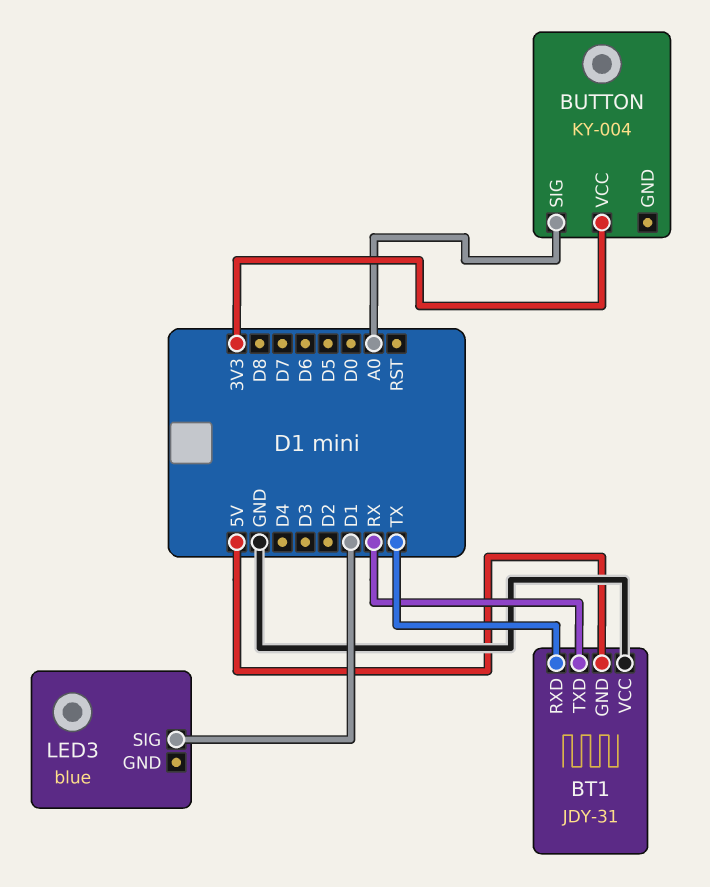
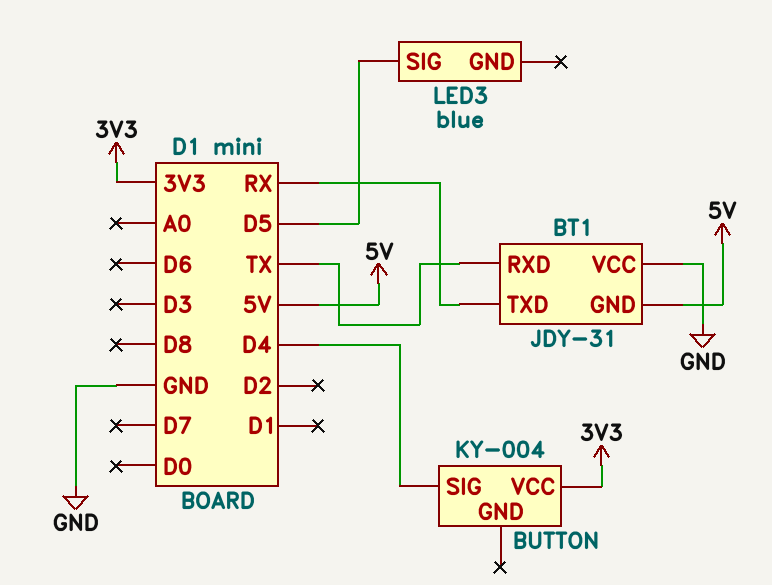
BUTTON pin SIG: A0 -> D4
LED3 pin SIG: D1 -> D5

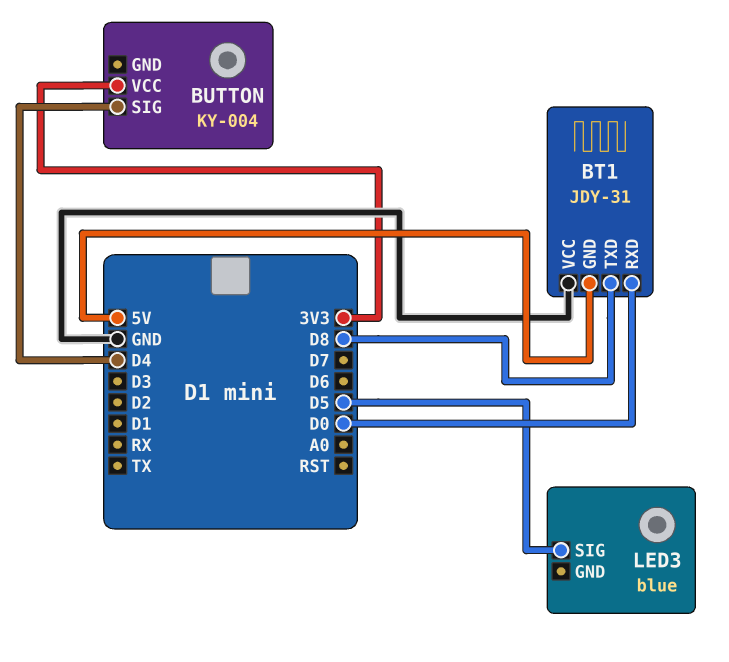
BT1 pin RXD: TX -> D0
BT1 pin TXD: RX -> D8

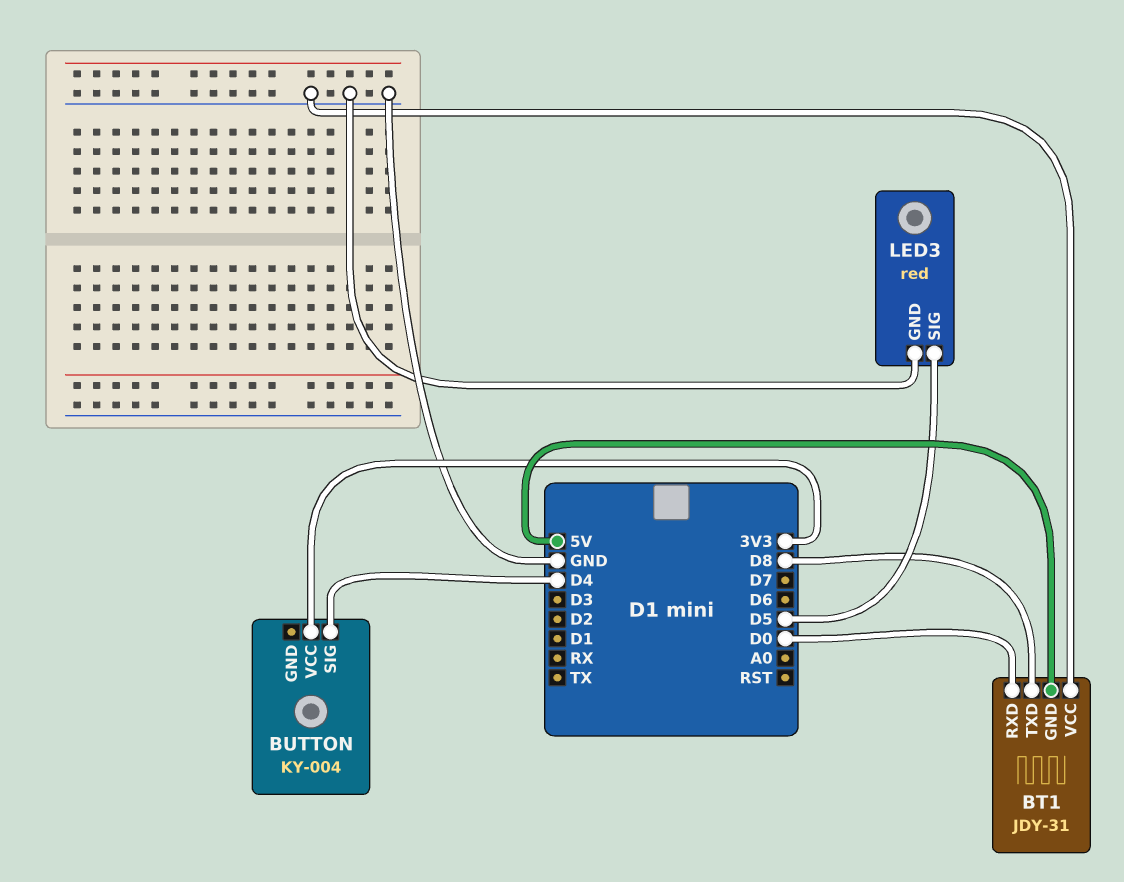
LED3: blue -> red
LED3 pin GND: none -> GND

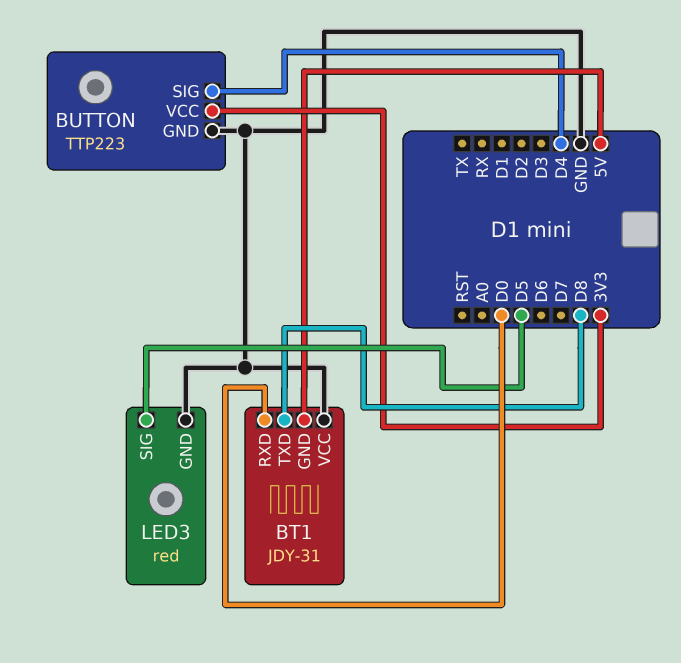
BUTTON: KY-004 -> TTP223
BUTTON pin GND: none -> GND

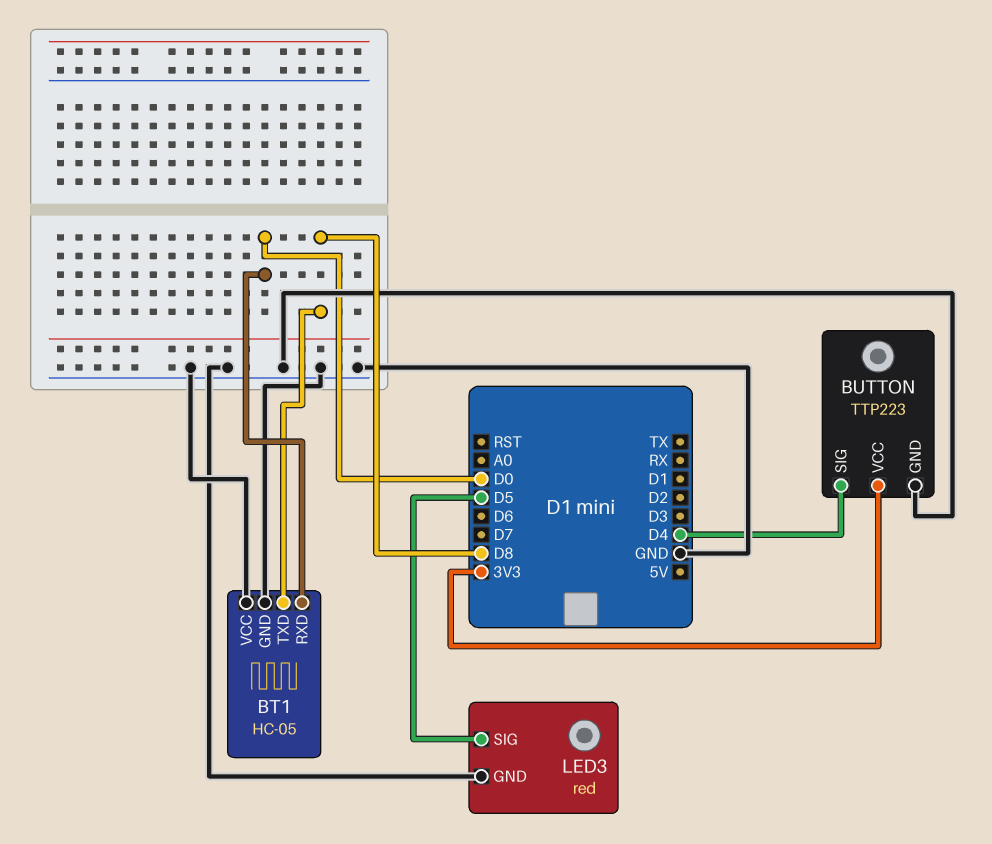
BT1: JDY-31 -> HC-05
BT1 pin GND: 5V -> GND

